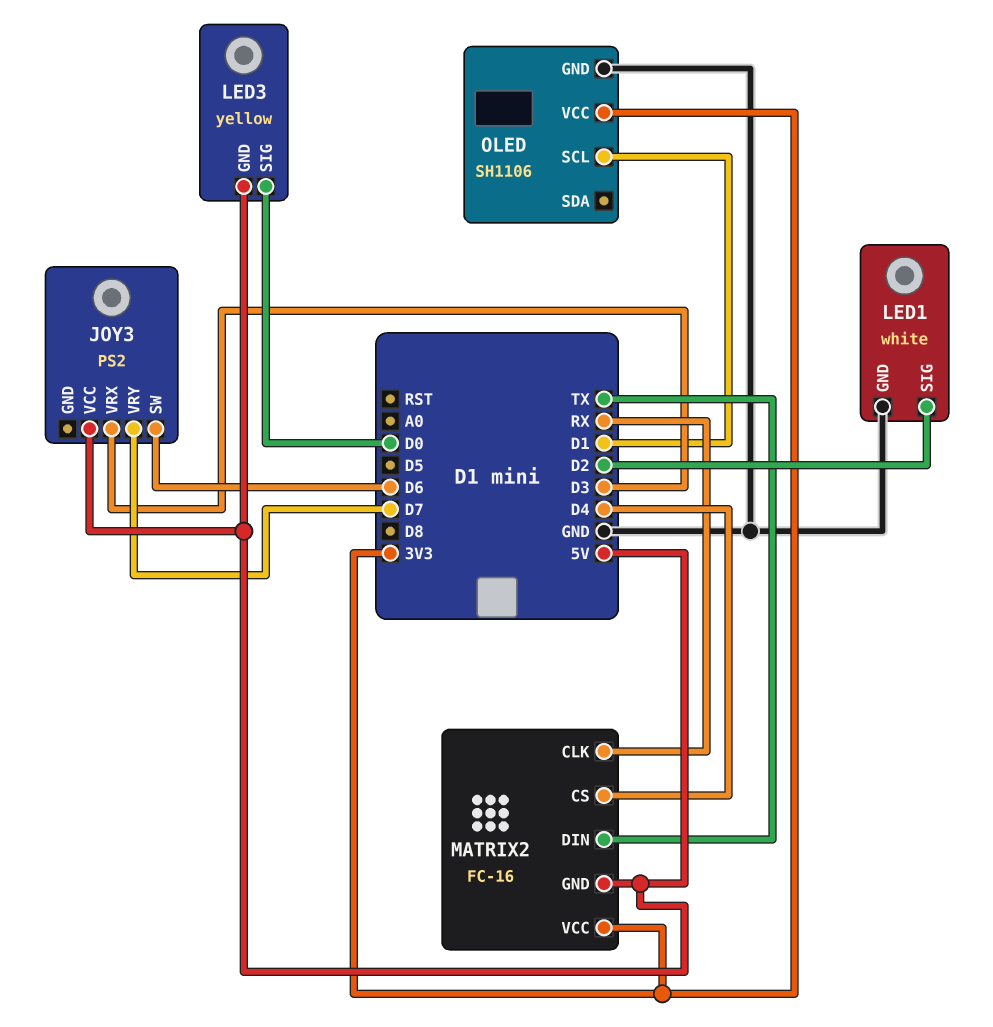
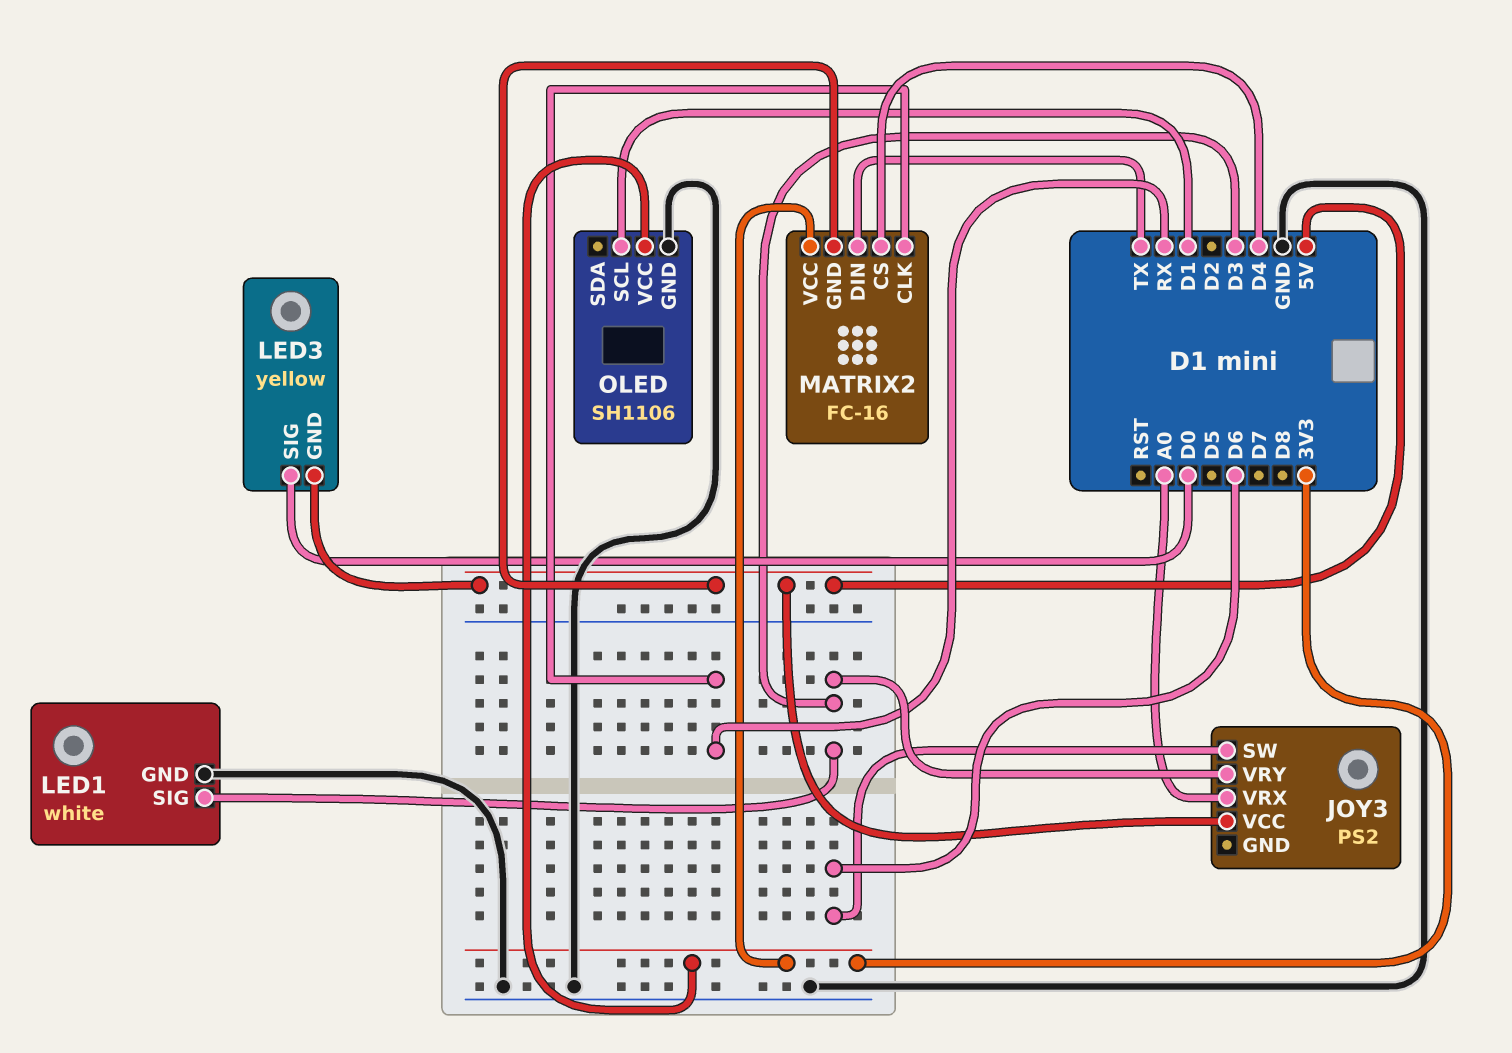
JOY3 pin VRX: D3 -> A0
JOY3 pin VRY: D7 -> D3
LED1 pin SIG: D2 -> D3

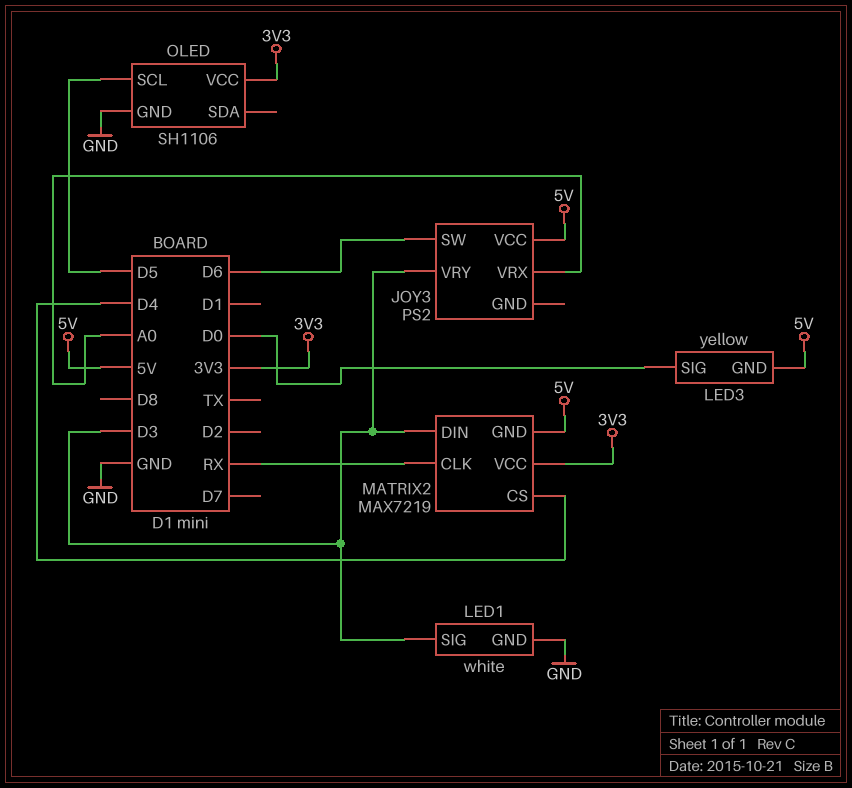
MATRIX2: FC-16 -> MAX7219
MATRIX2 pin DIN: TX -> D3
OLED pin SCL: D1 -> D5

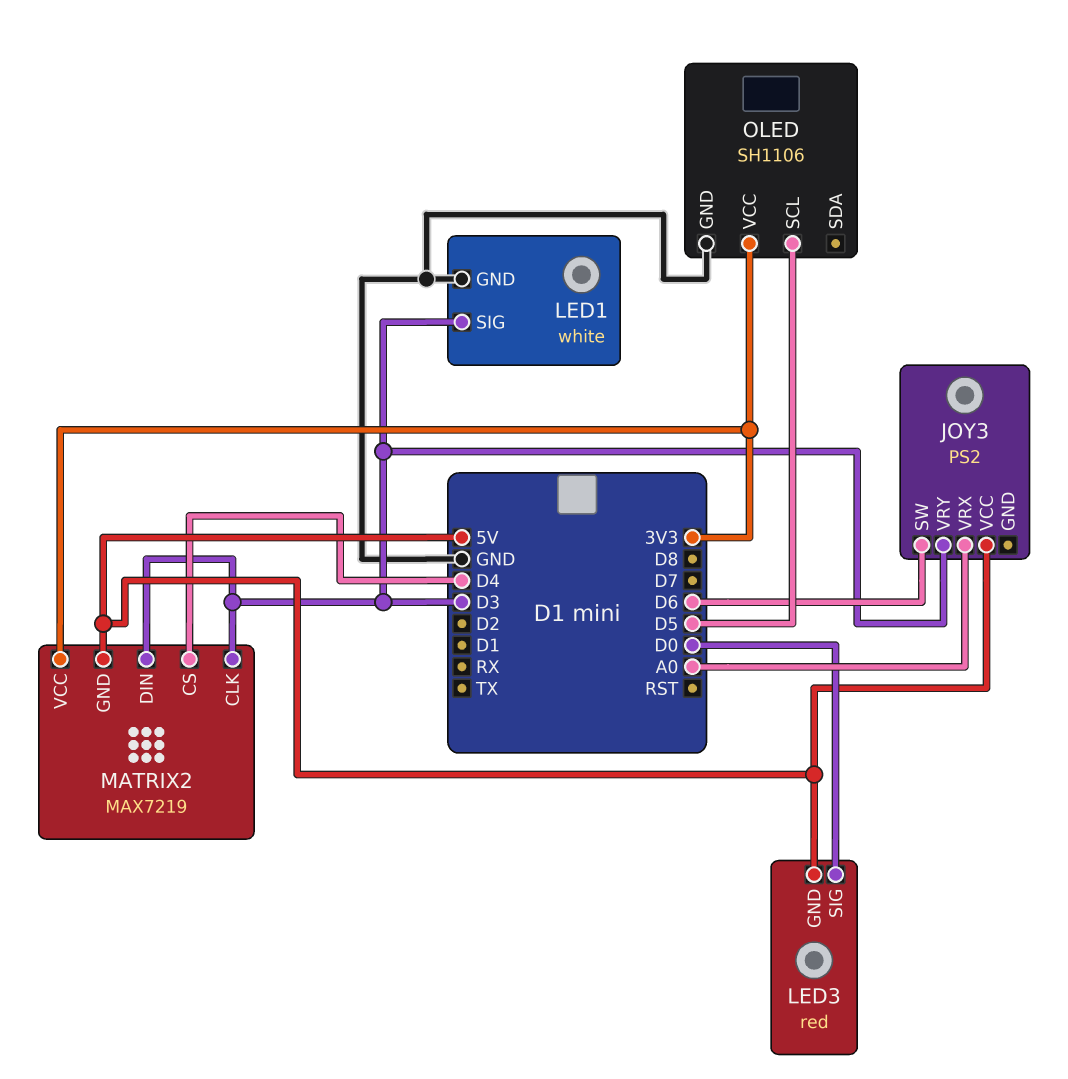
LED3: yellow -> red
MATRIX2 pin CLK: RX -> D3

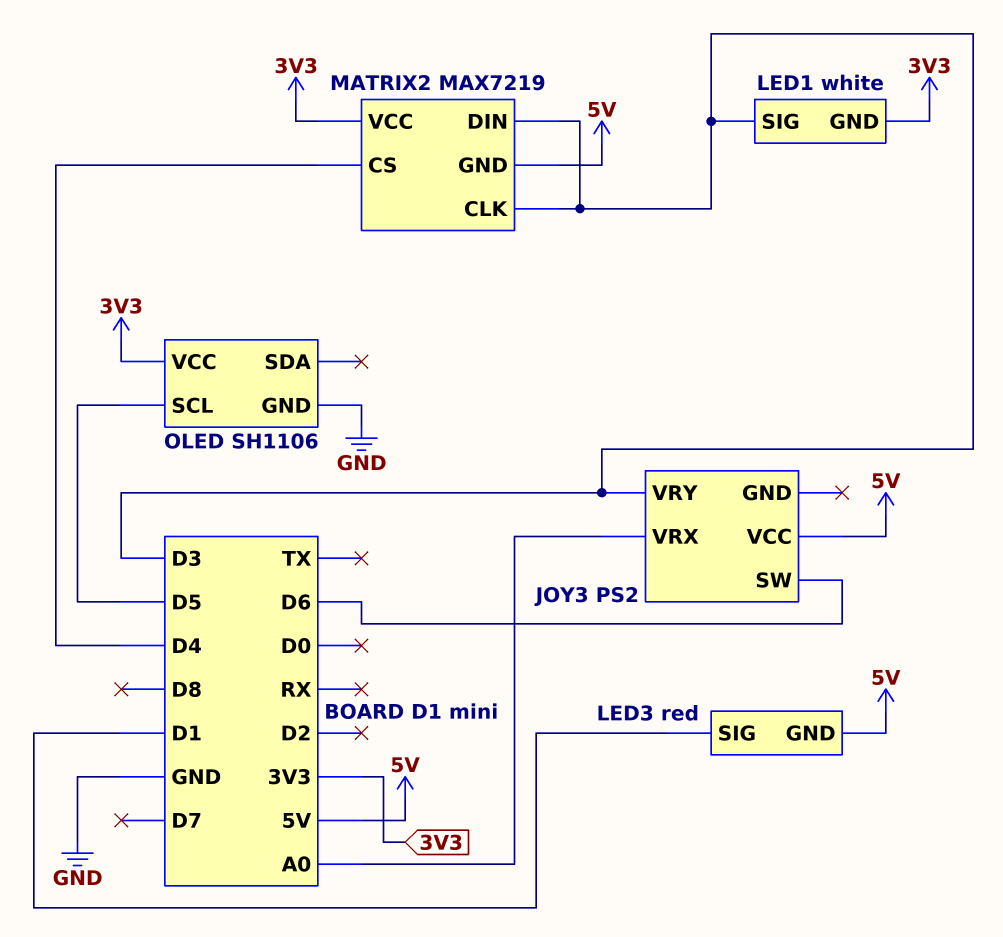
LED1 pin GND: GND -> 3V3
LED3 pin SIG: D0 -> D1

